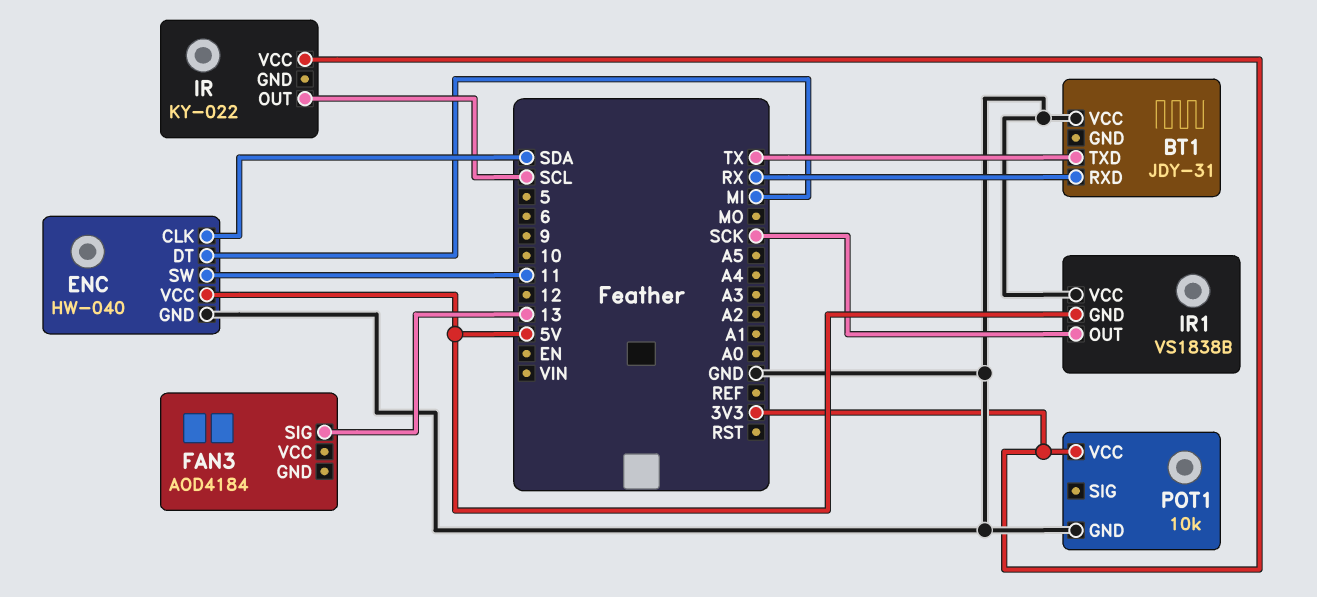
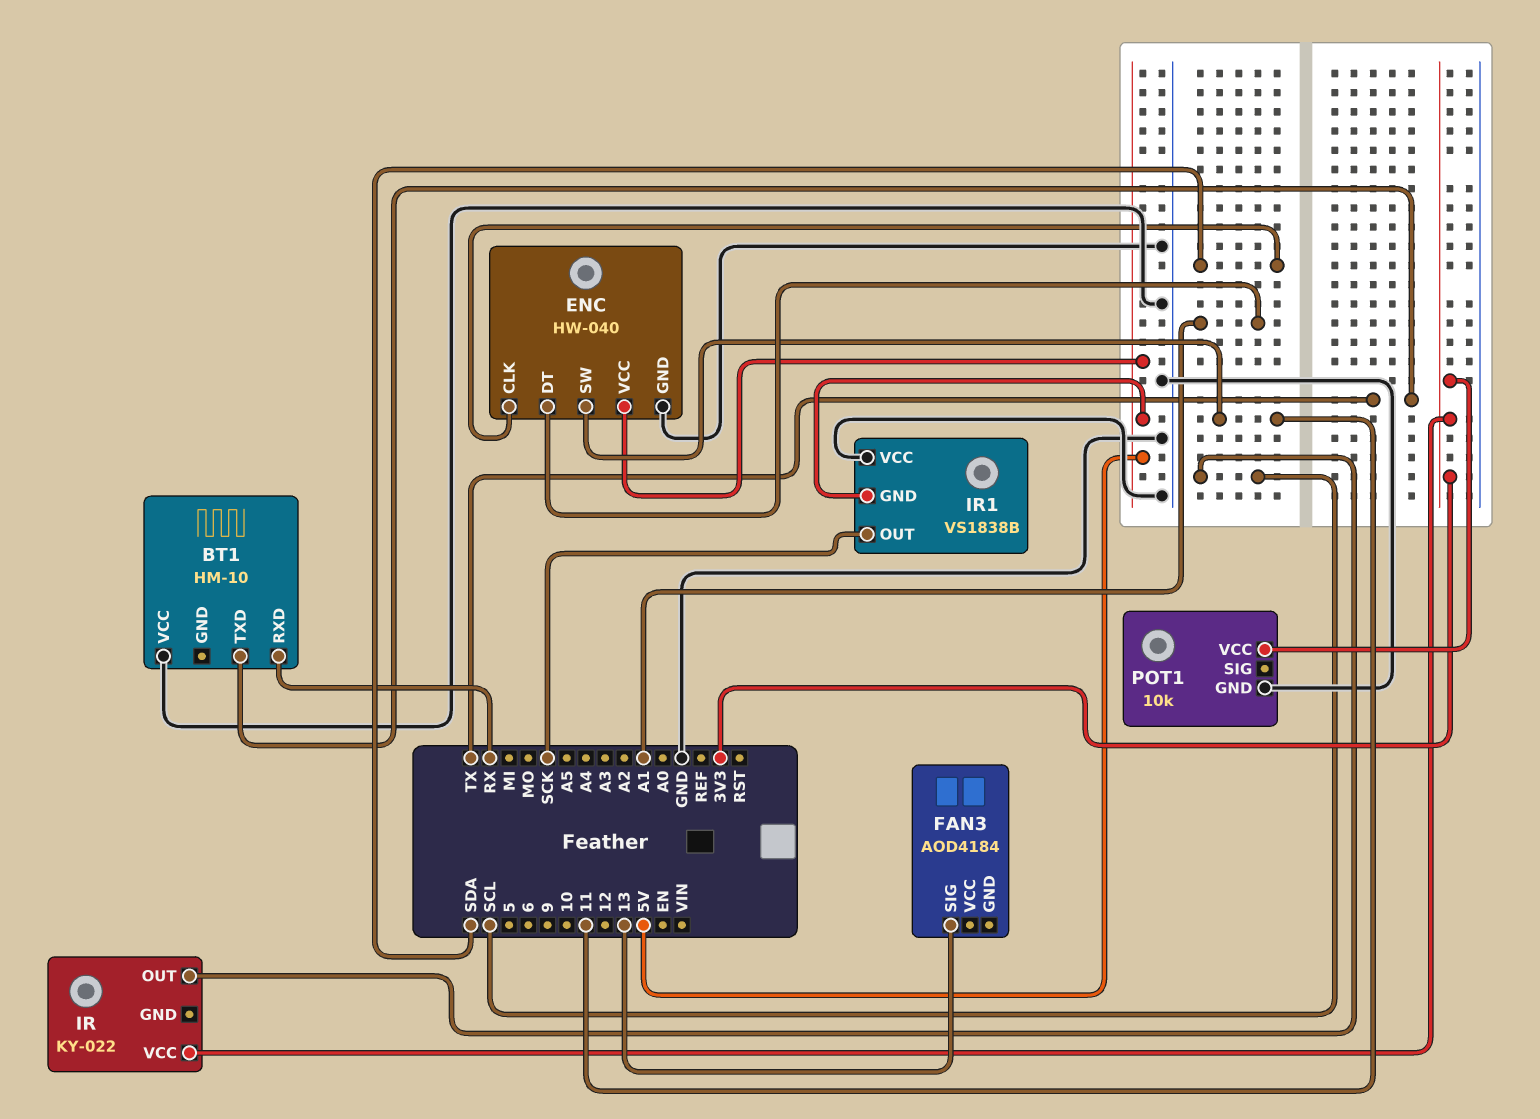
BT1: JDY-31 -> HM-10
ENC pin DT: MI -> A1

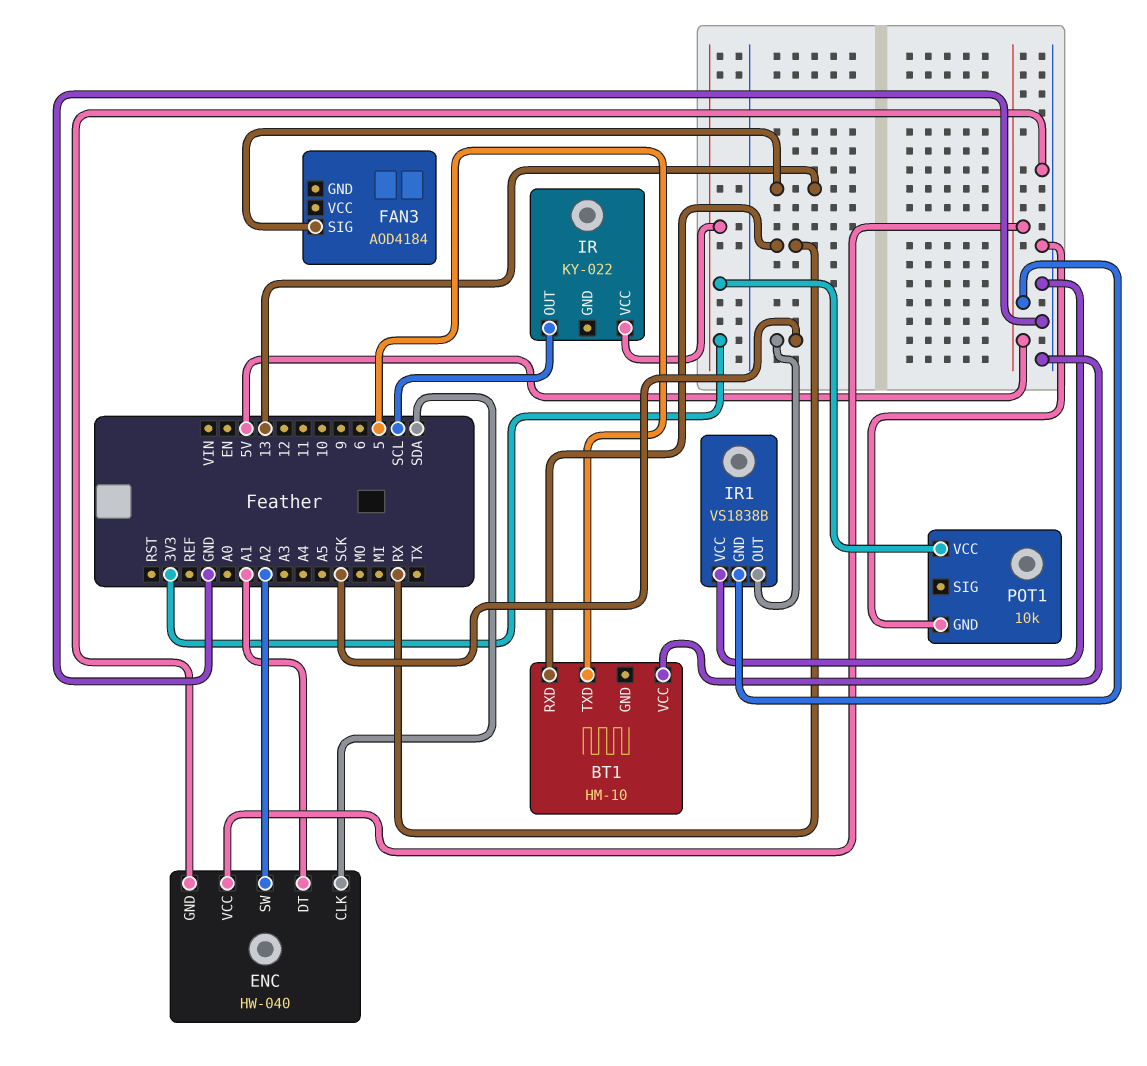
BT1 pin TXD: TX -> 5
ENC pin SW: 11 -> A2

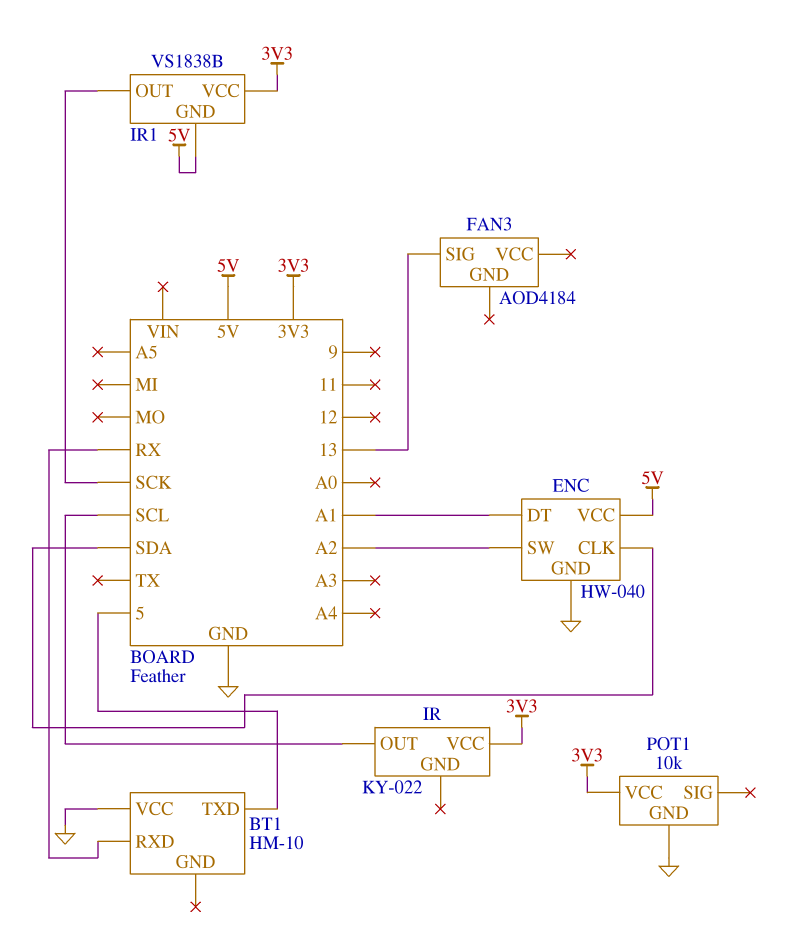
IR1 pin VCC: GND -> 3V3

